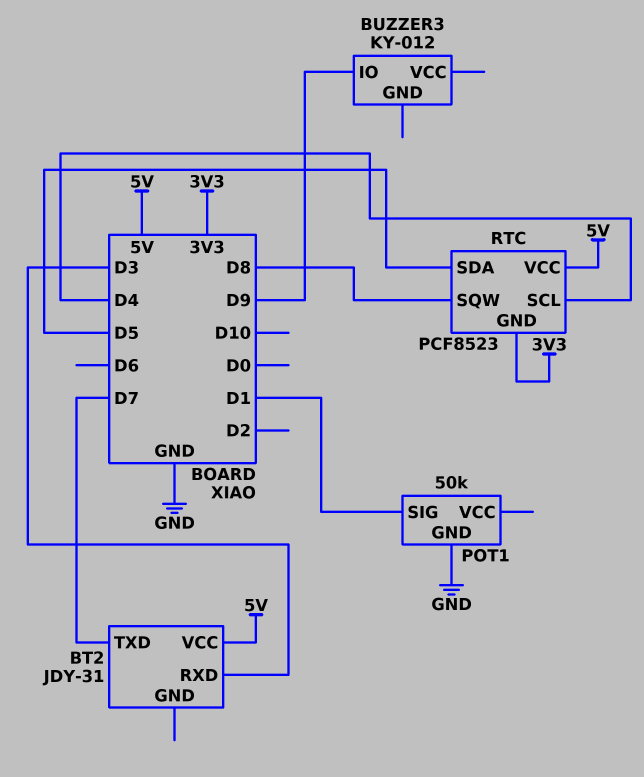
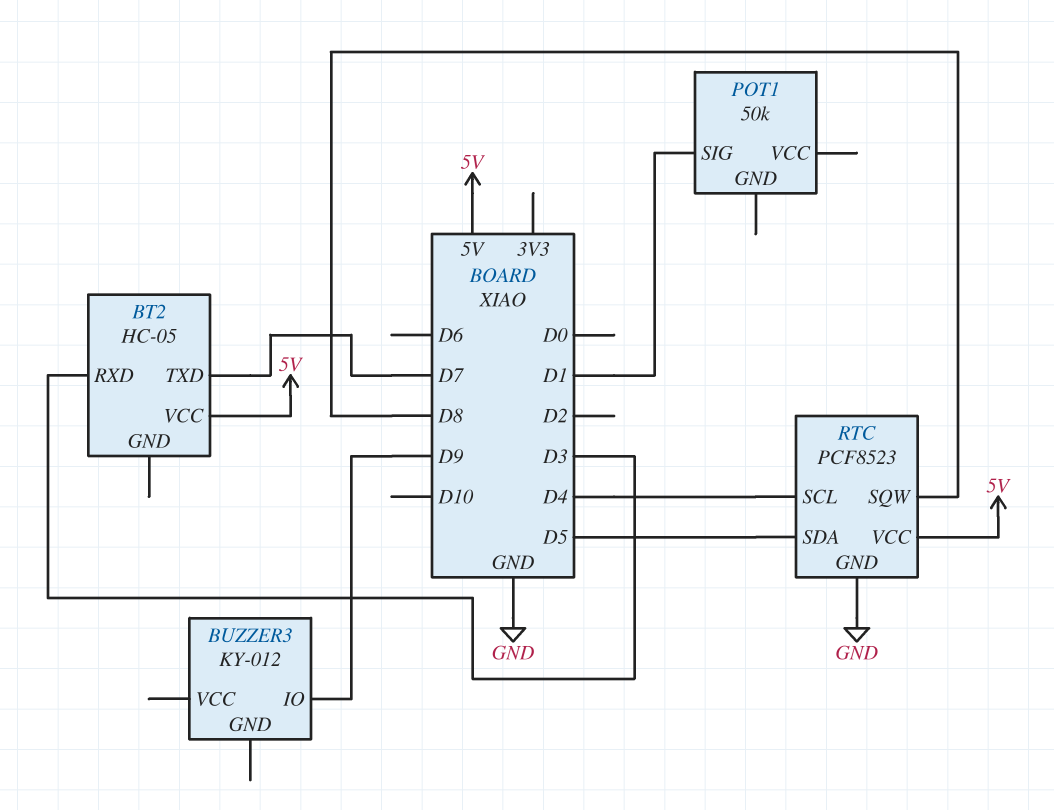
BT2: JDY-31 -> HC-05
POT1 pin GND: GND -> none
RTC pin GND: 3V3 -> GND

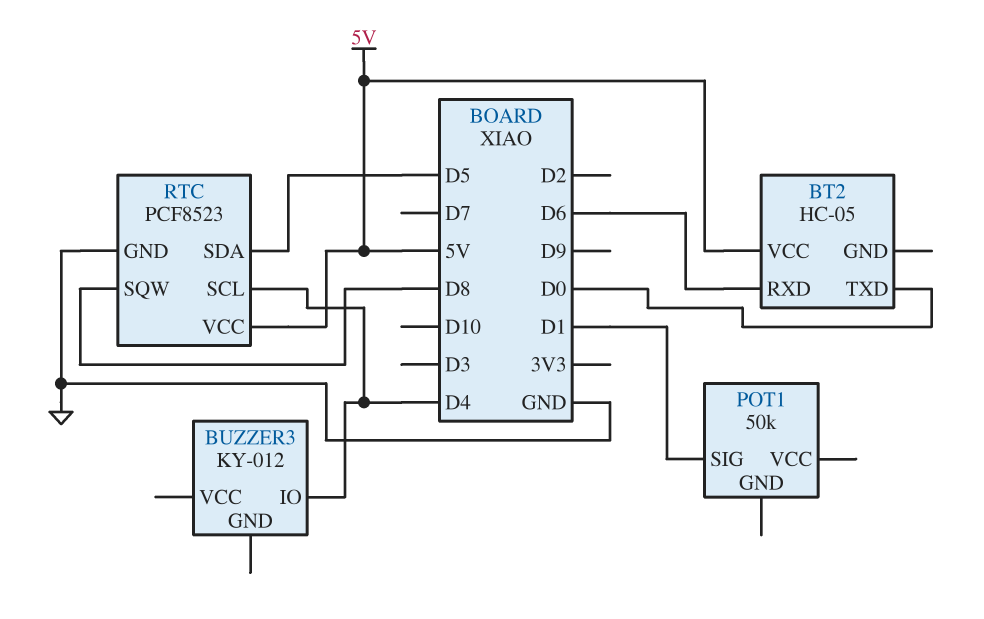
BT2 pin RXD: D3 -> D6
BT2 pin TXD: D7 -> D0
BUZZER3 pin IO: D9 -> D4

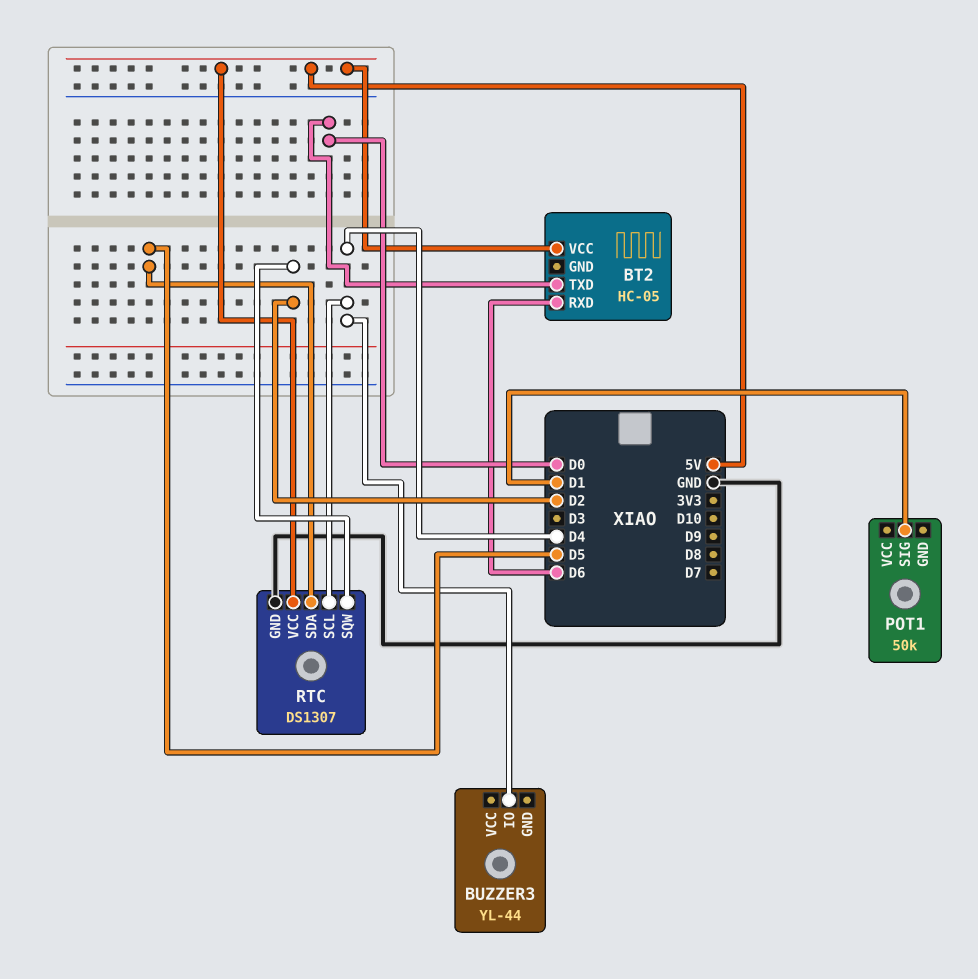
BUZZER3: KY-012 -> YL-44
RTC: PCF8523 -> DS1307
RTC pin SQW: D8 -> D2

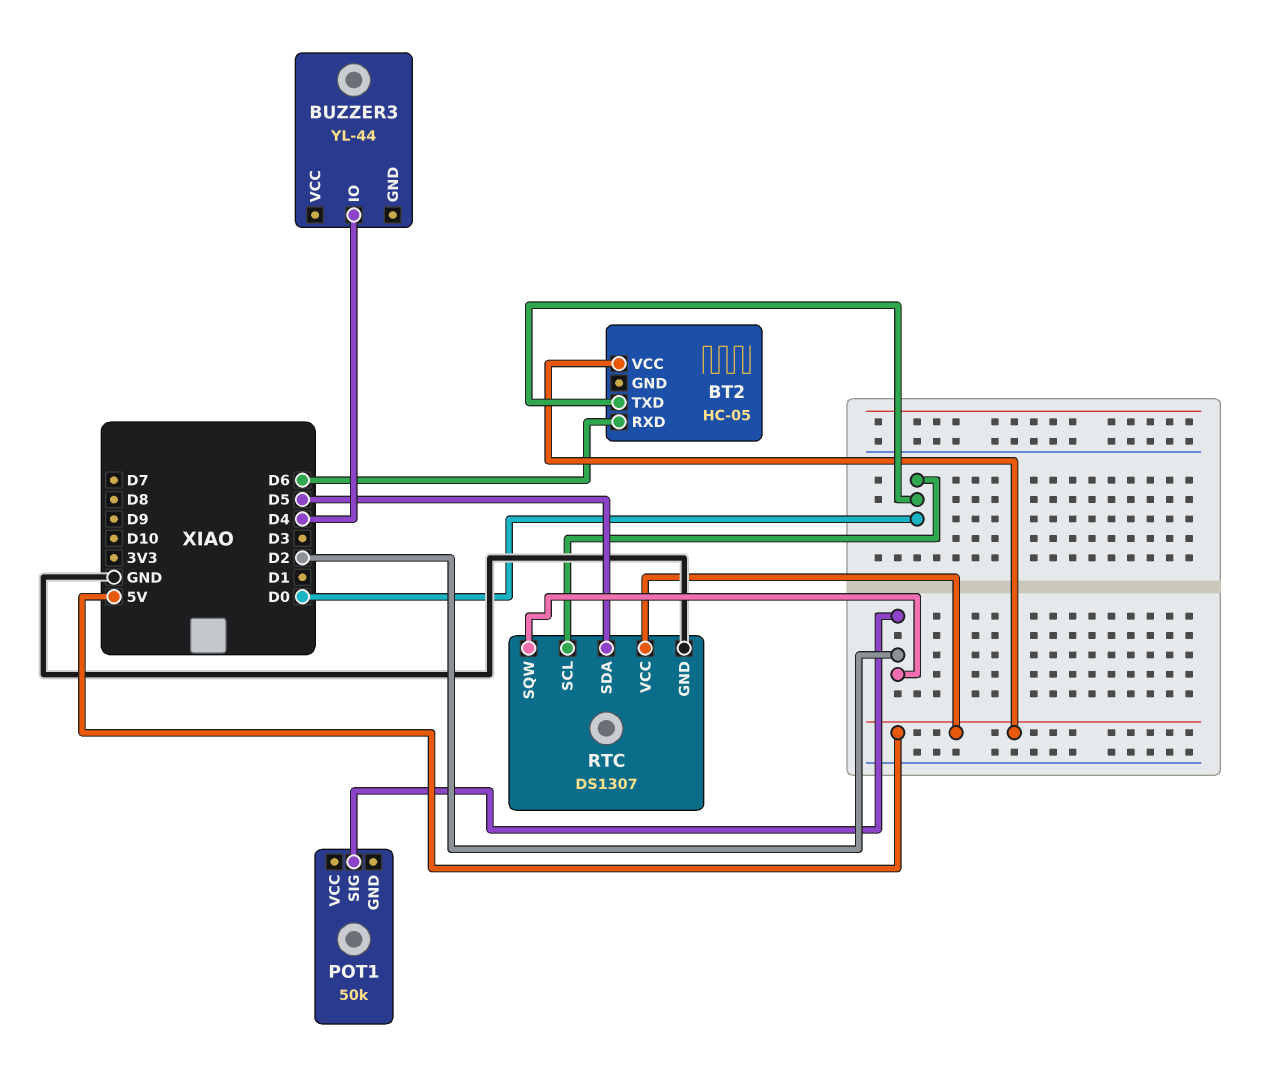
POT1 pin SIG: D1 -> D2
RTC pin SCL: D4 -> D0

